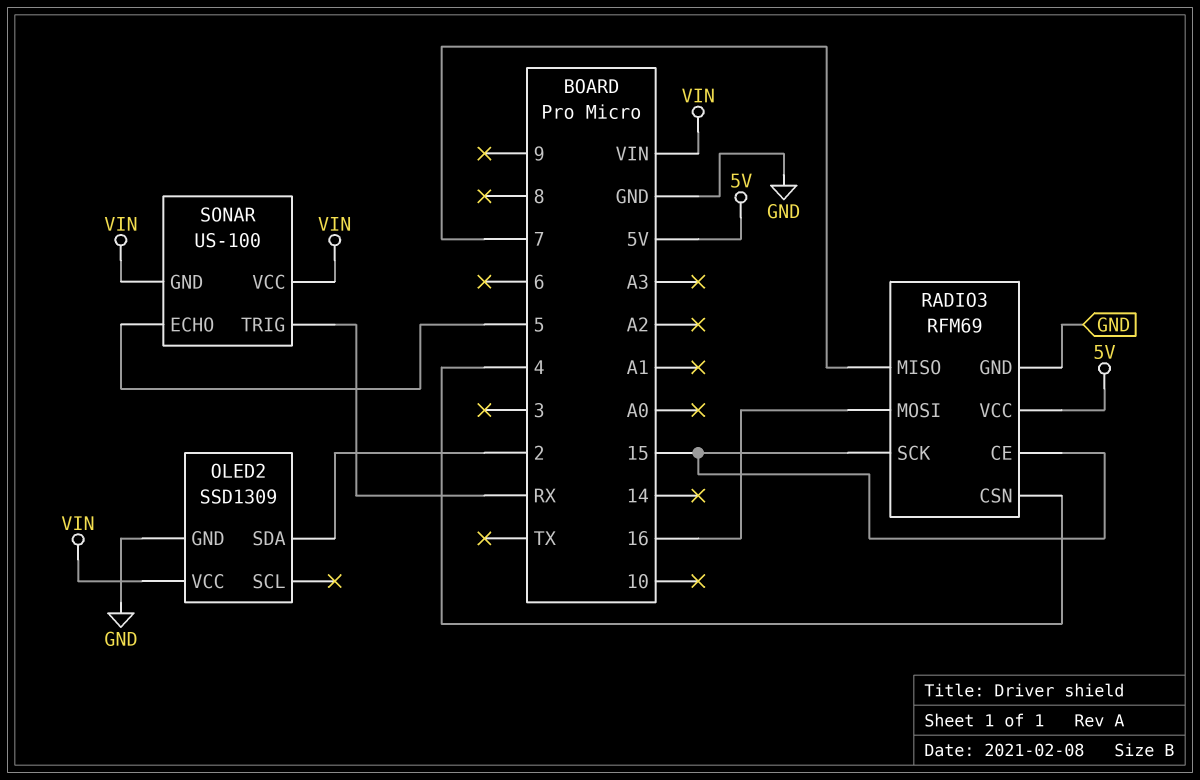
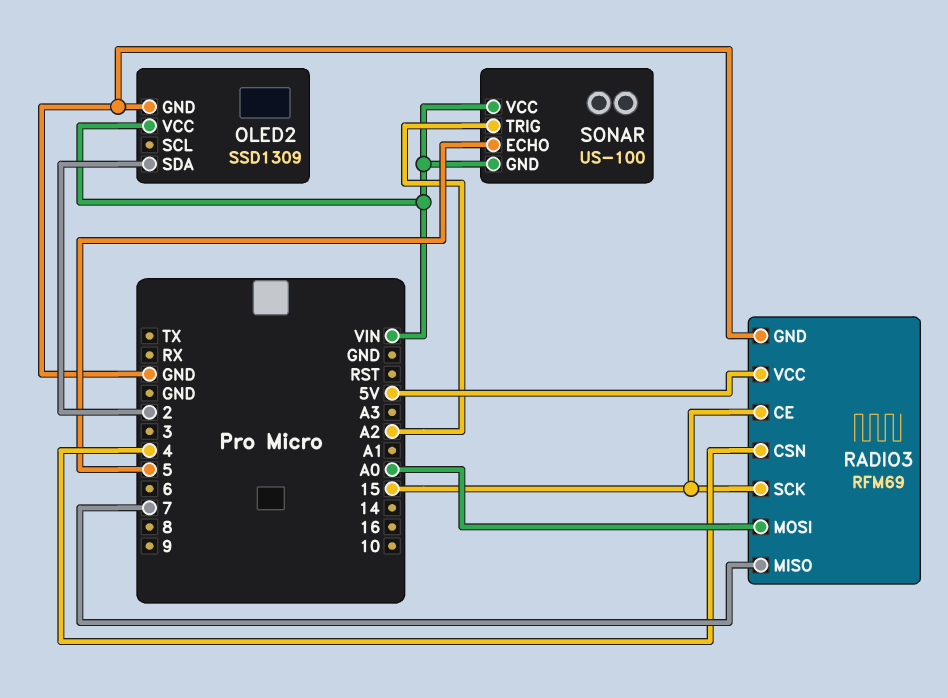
RADIO3 pin MOSI: 16 -> A0
SONAR pin TRIG: RX -> A2

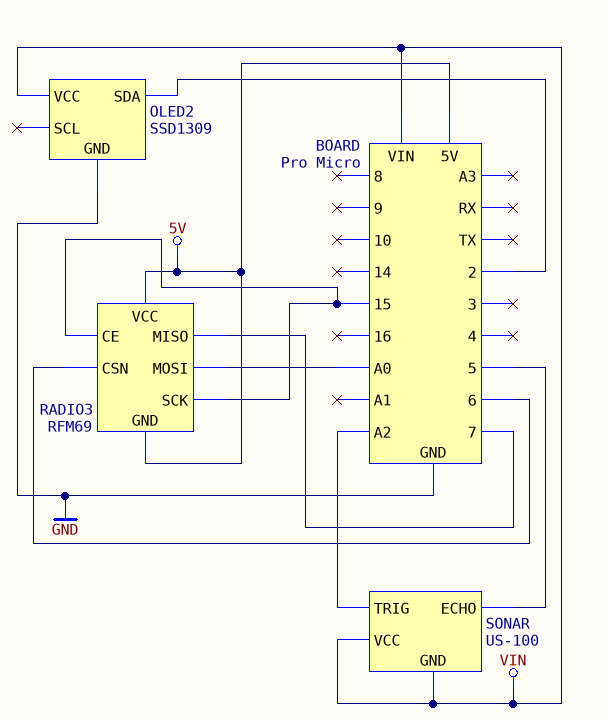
RADIO3 pin CSN: 4 -> 6
RADIO3 pin GND: GND -> 5V

